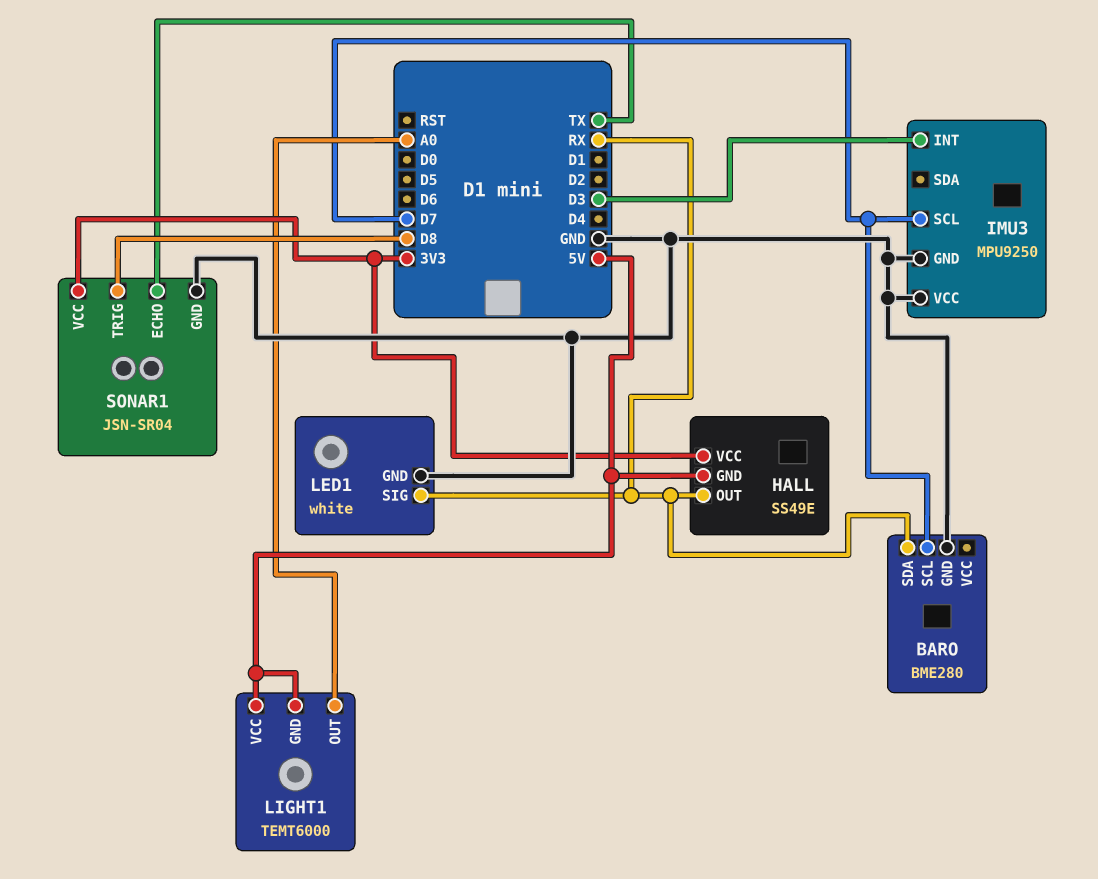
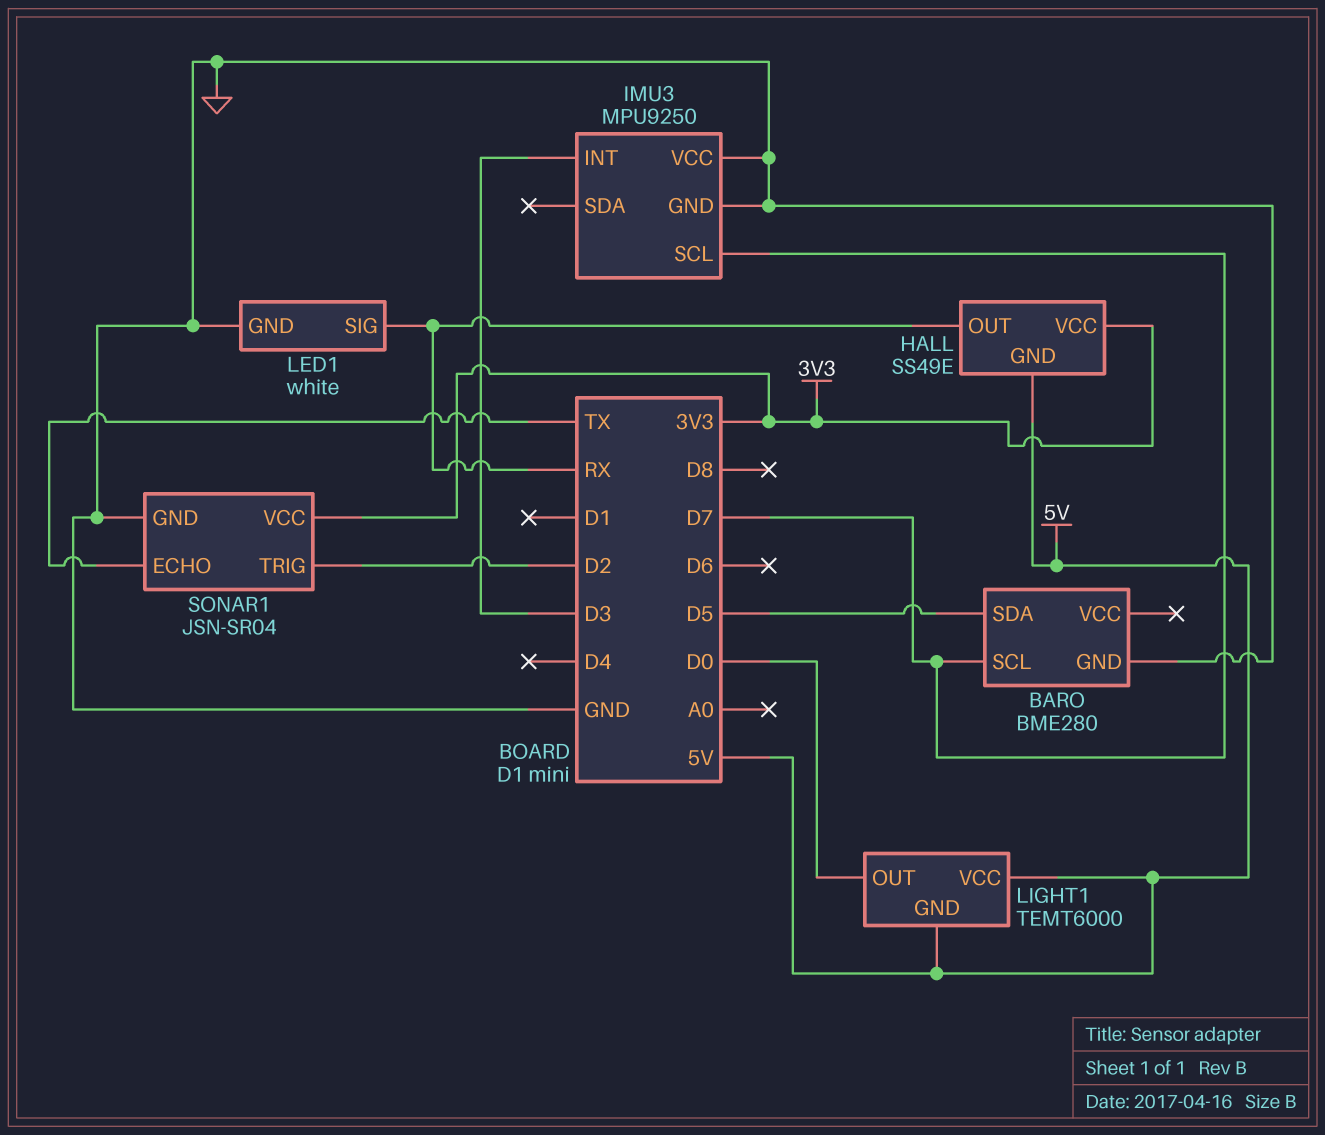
BARO pin SDA: RX -> D5
LIGHT1 pin OUT: A0 -> D0
SONAR1 pin TRIG: D8 -> D2

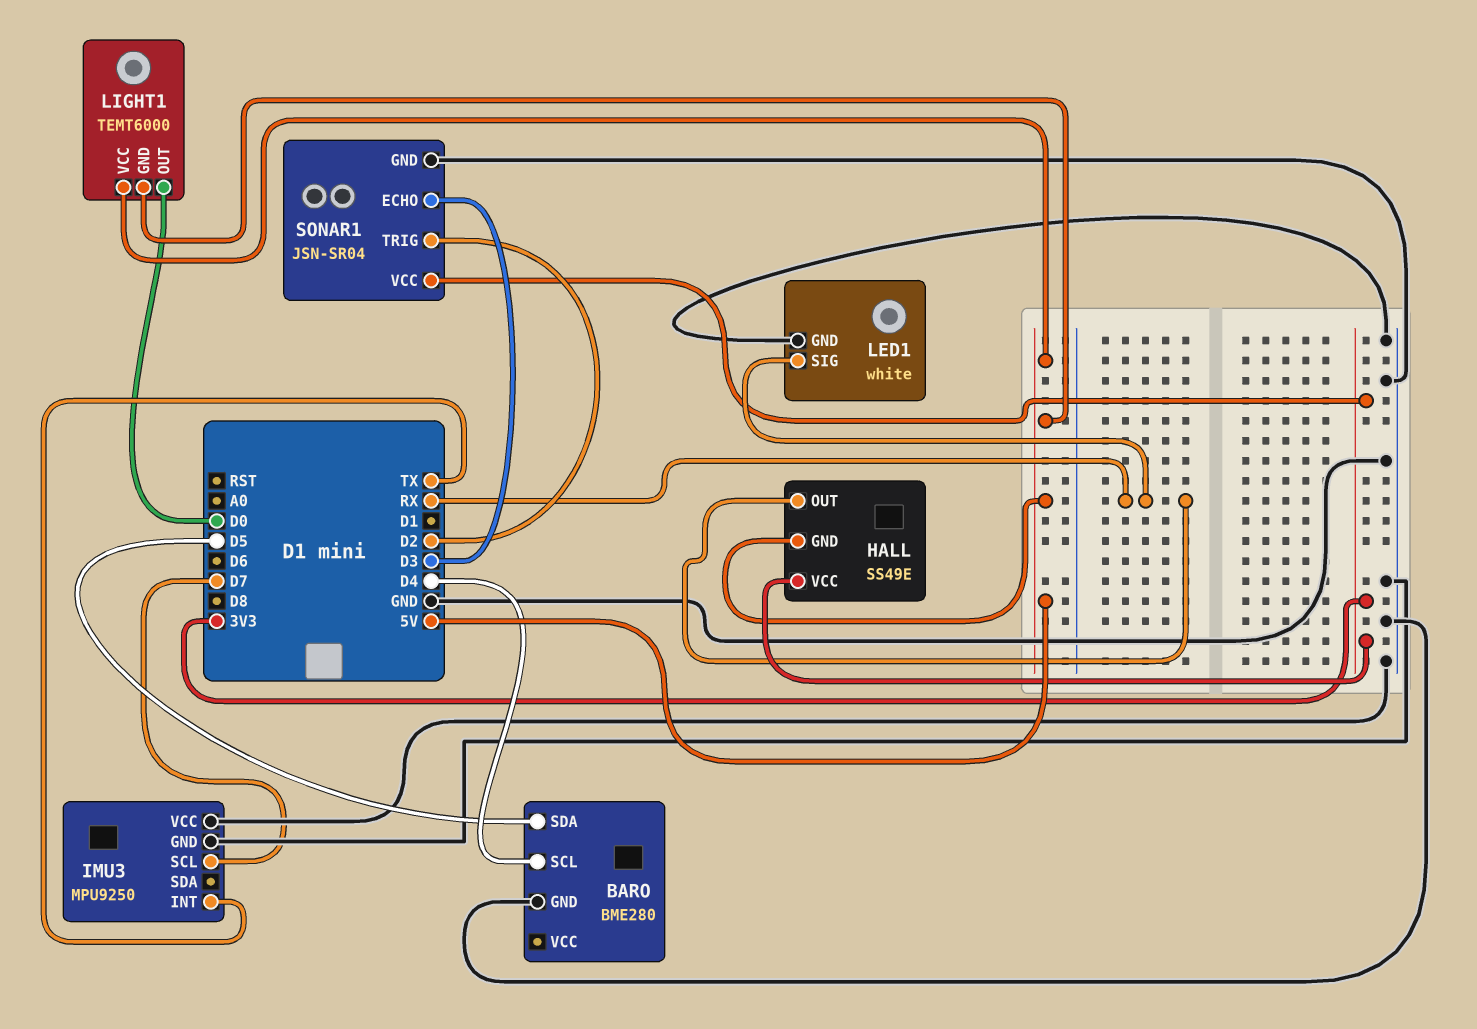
BARO pin SCL: D7 -> D4
IMU3 pin INT: D3 -> TX
SONAR1 pin ECHO: TX -> D3

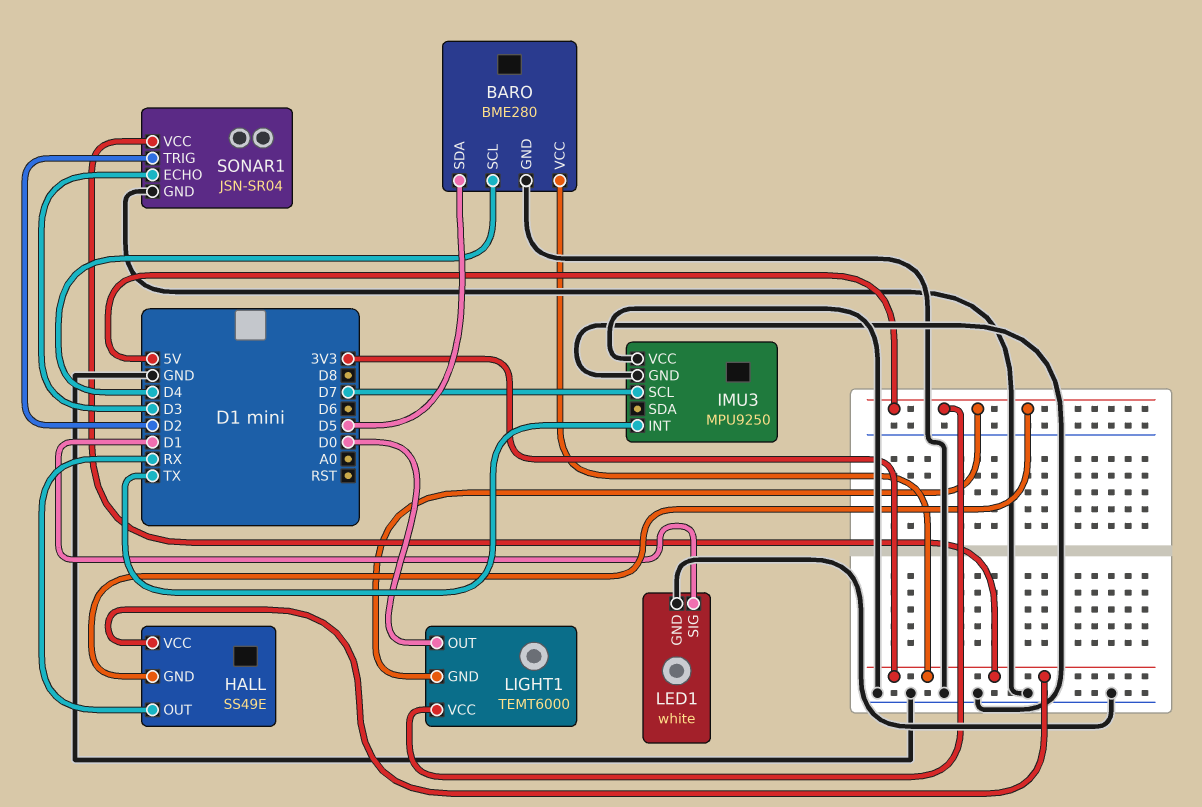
BARO pin VCC: none -> 3V3
LED1 pin SIG: RX -> D1

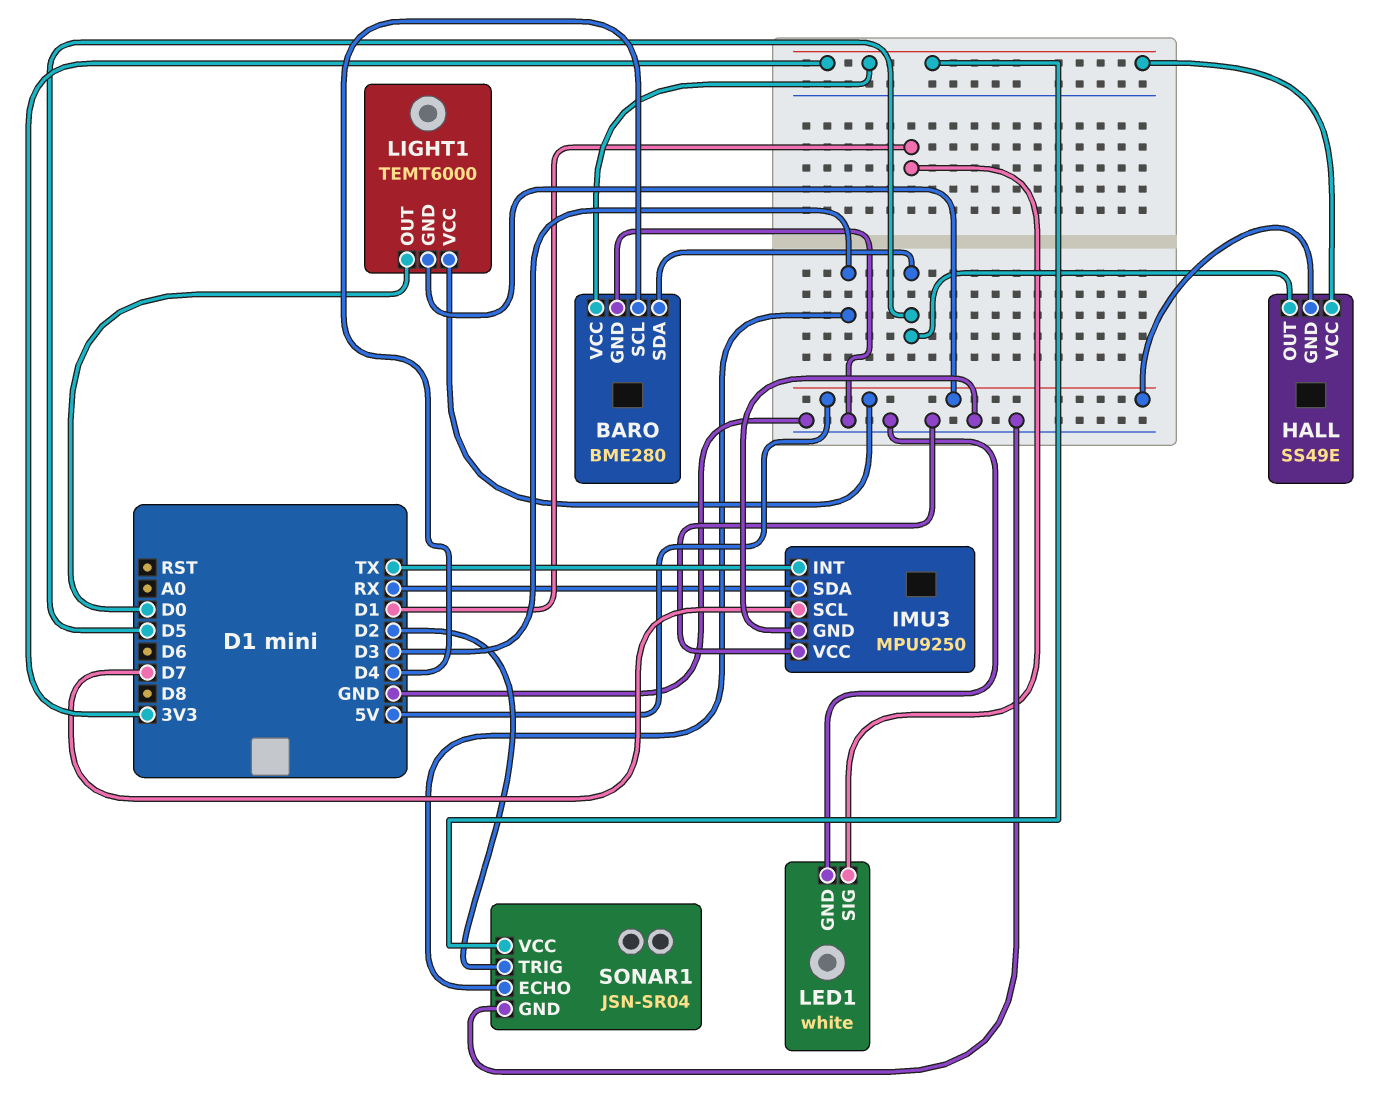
HALL pin OUT: RX -> D5
IMU3 pin SDA: none -> RX

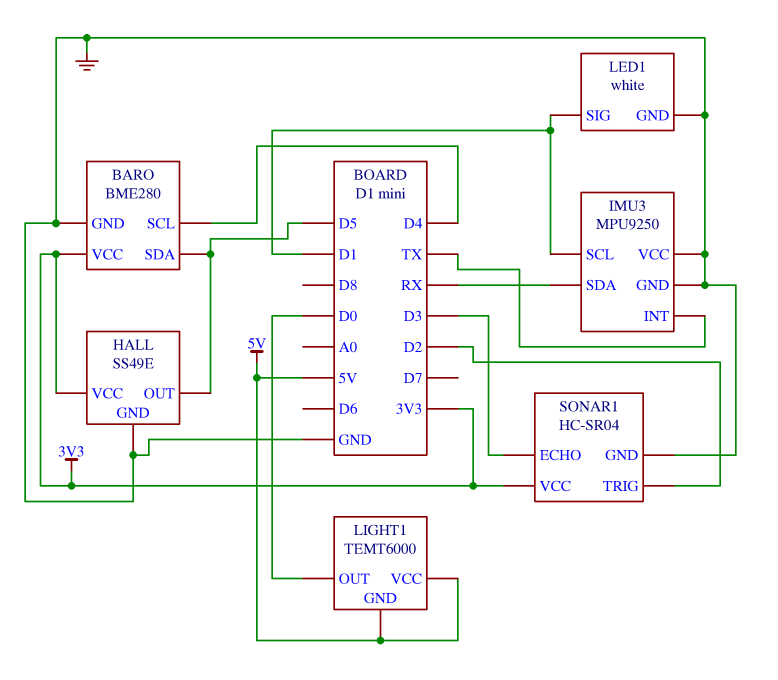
HALL pin GND: 5V -> GND
IMU3 pin SCL: D7 -> D1
SONAR1: JSN-SR04 -> HC-SR04

